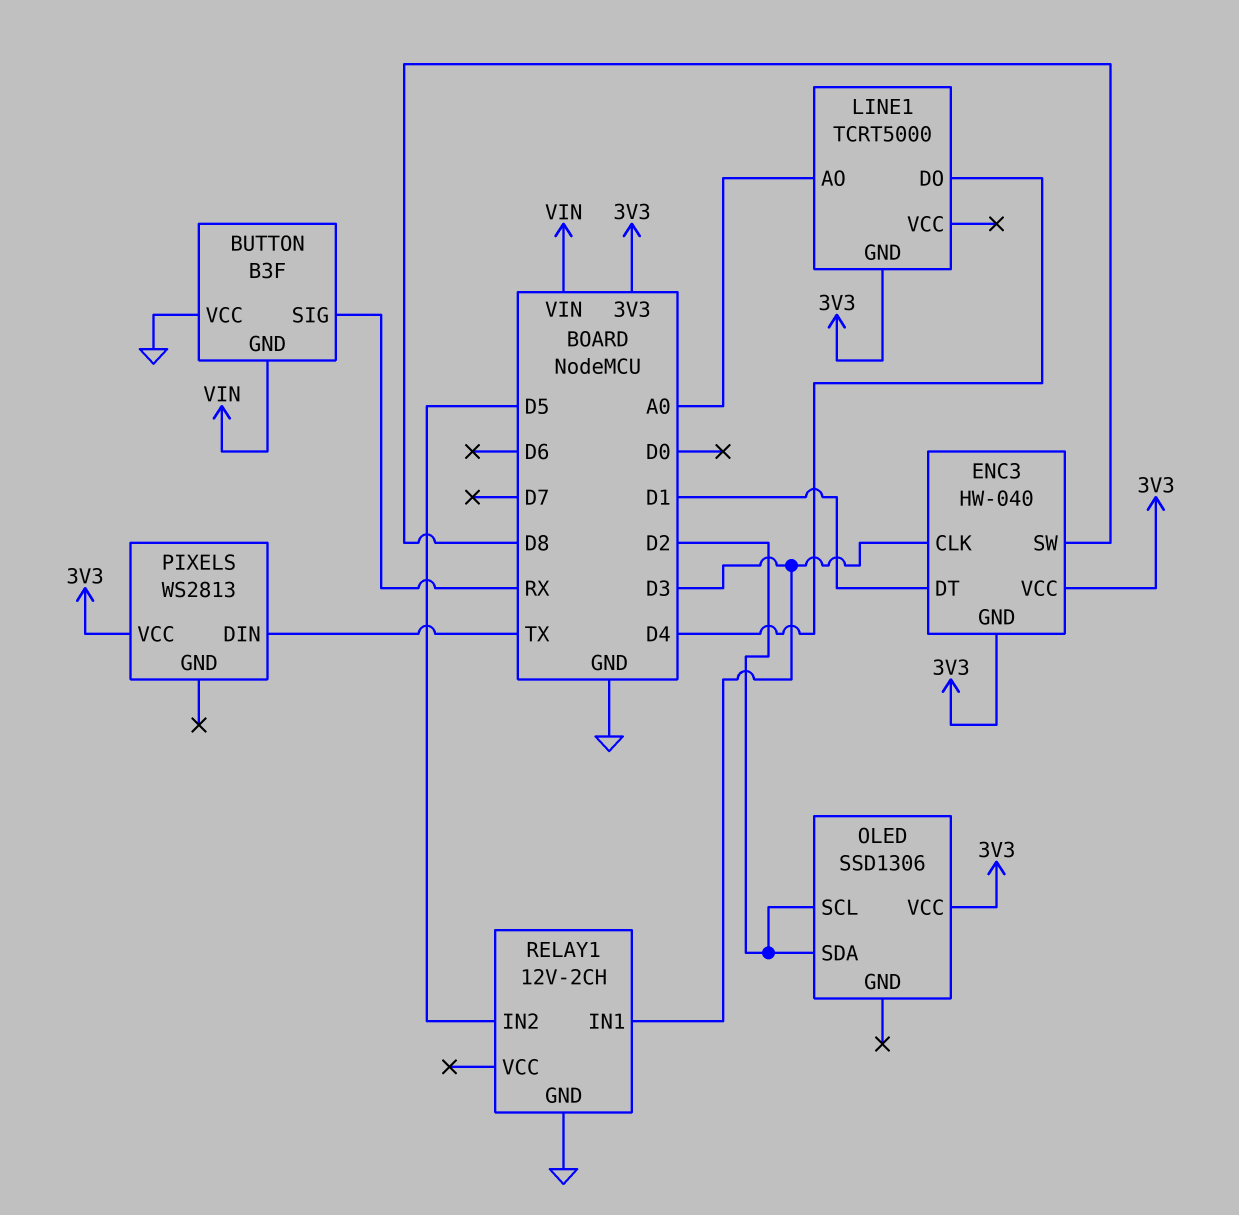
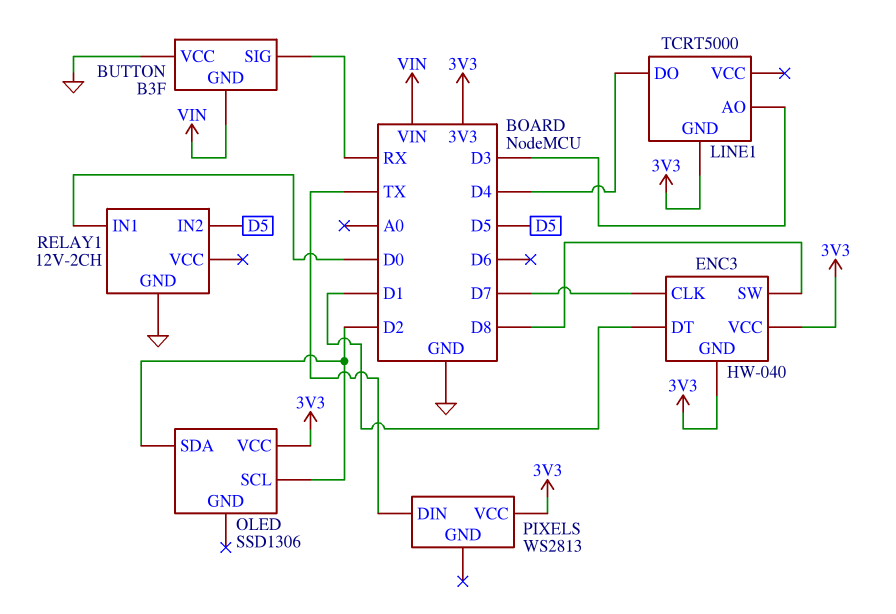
ENC3 pin CLK: D3 -> D7
LINE1 pin AO: A0 -> D3
RELAY1 pin IN1: D3 -> D0

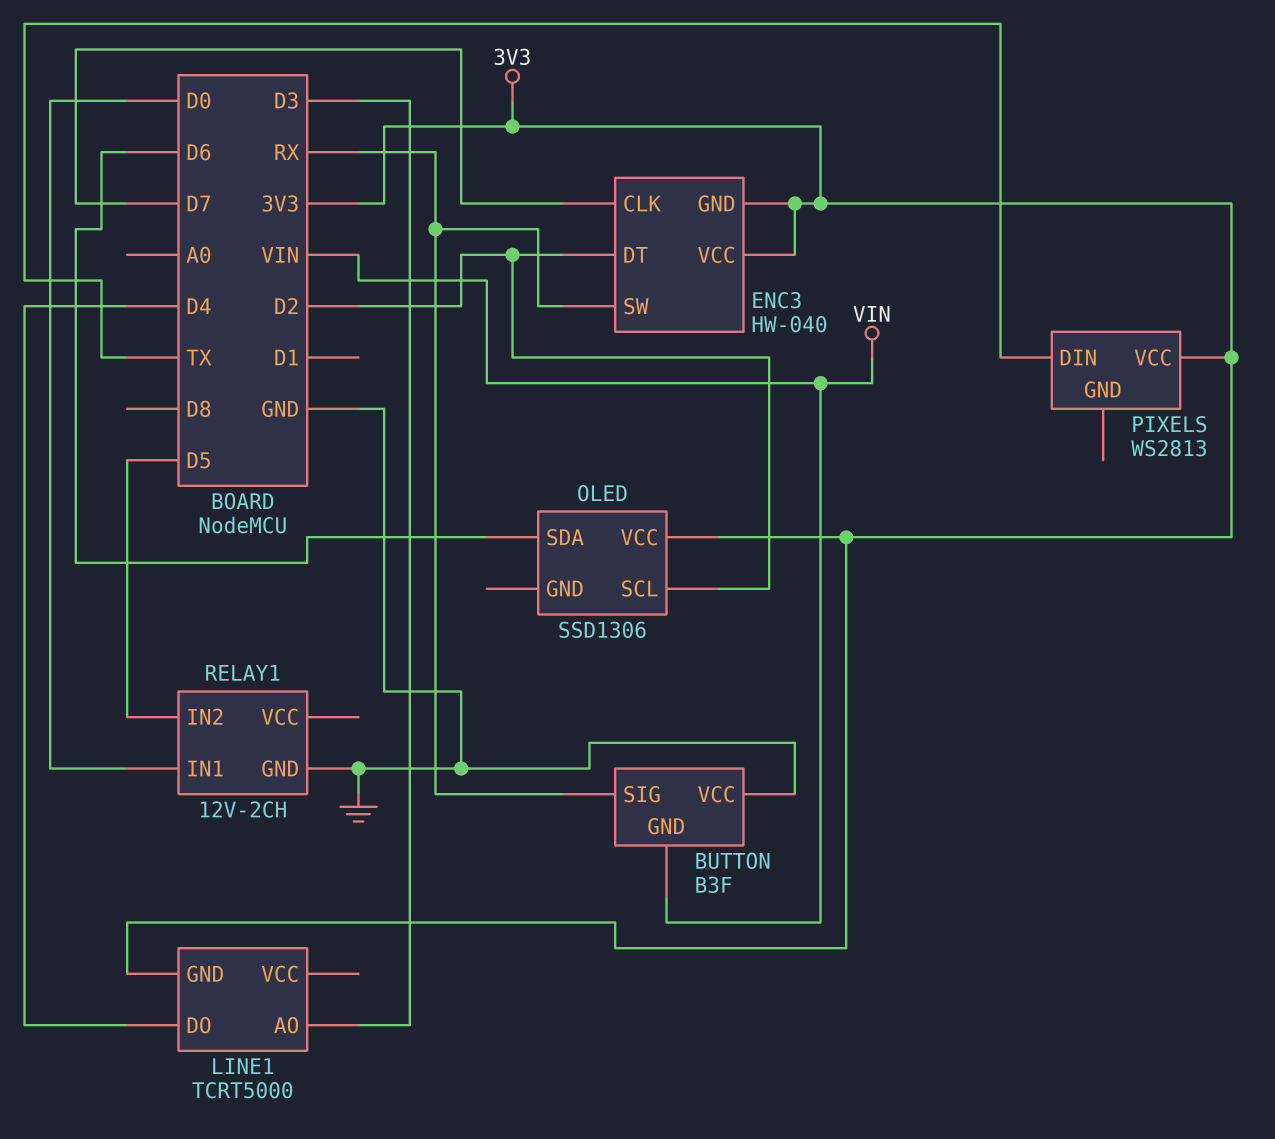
ENC3 pin DT: D1 -> D2
ENC3 pin SW: D8 -> RX
OLED pin SDA: D2 -> D6

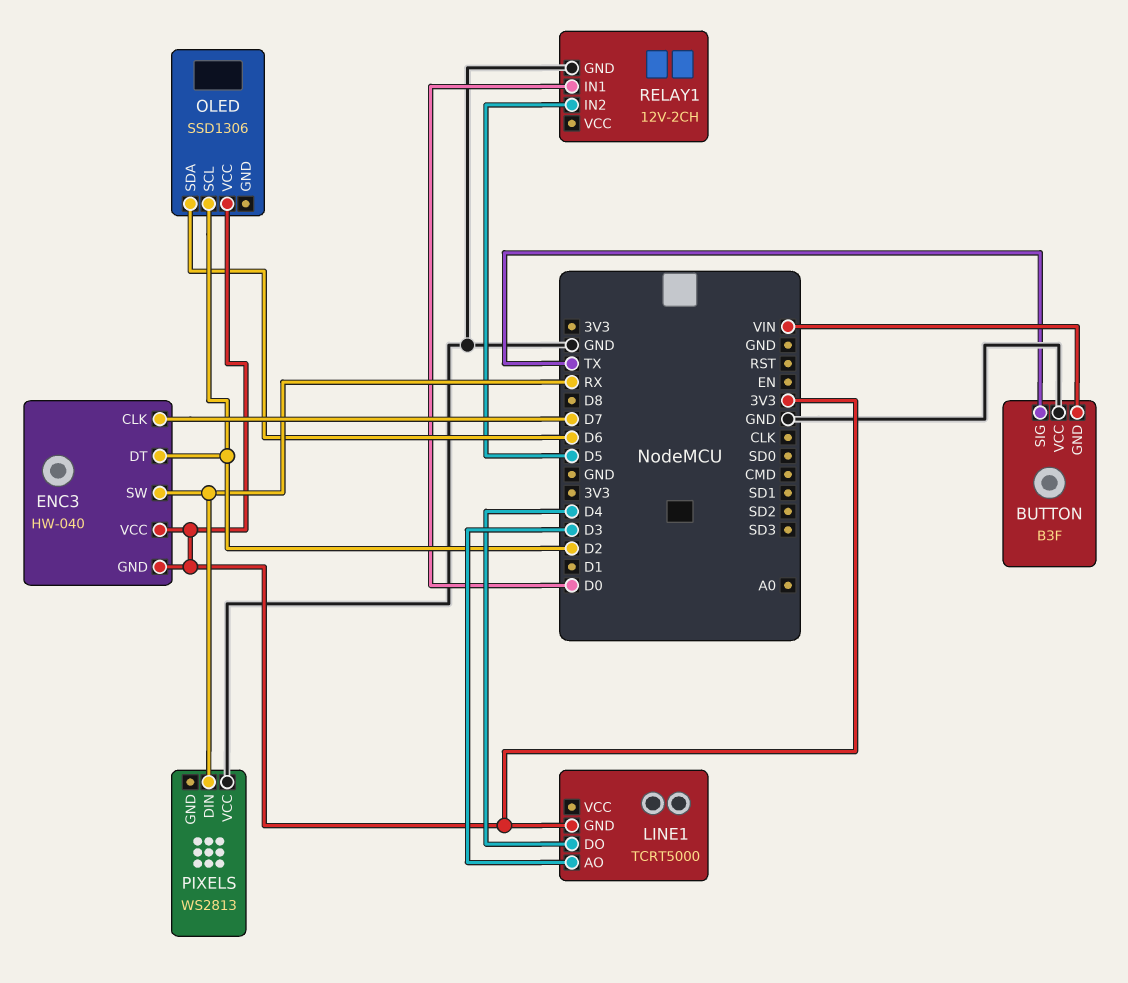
BUTTON pin SIG: RX -> TX
PIXELS pin DIN: TX -> RX
PIXELS pin VCC: 3V3 -> GND

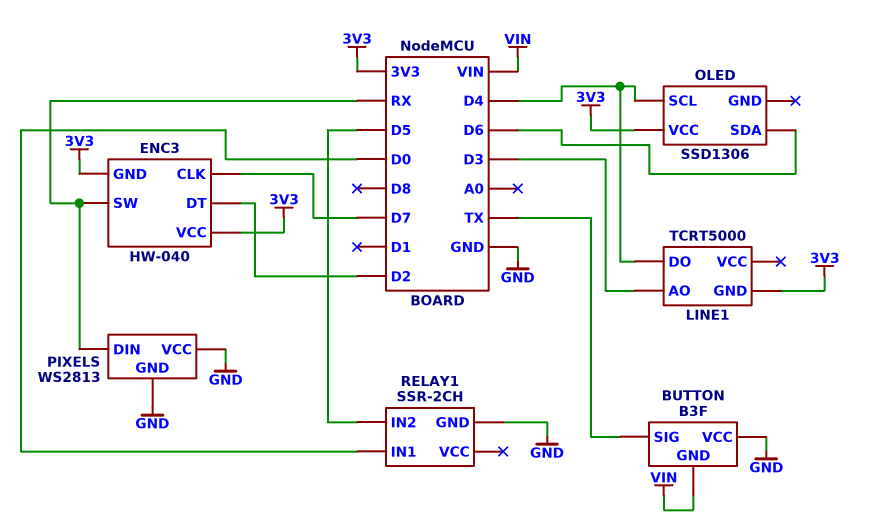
OLED pin SCL: D2 -> D4
PIXELS pin GND: none -> GND
RELAY1: 12V-2CH -> SSR-2CH

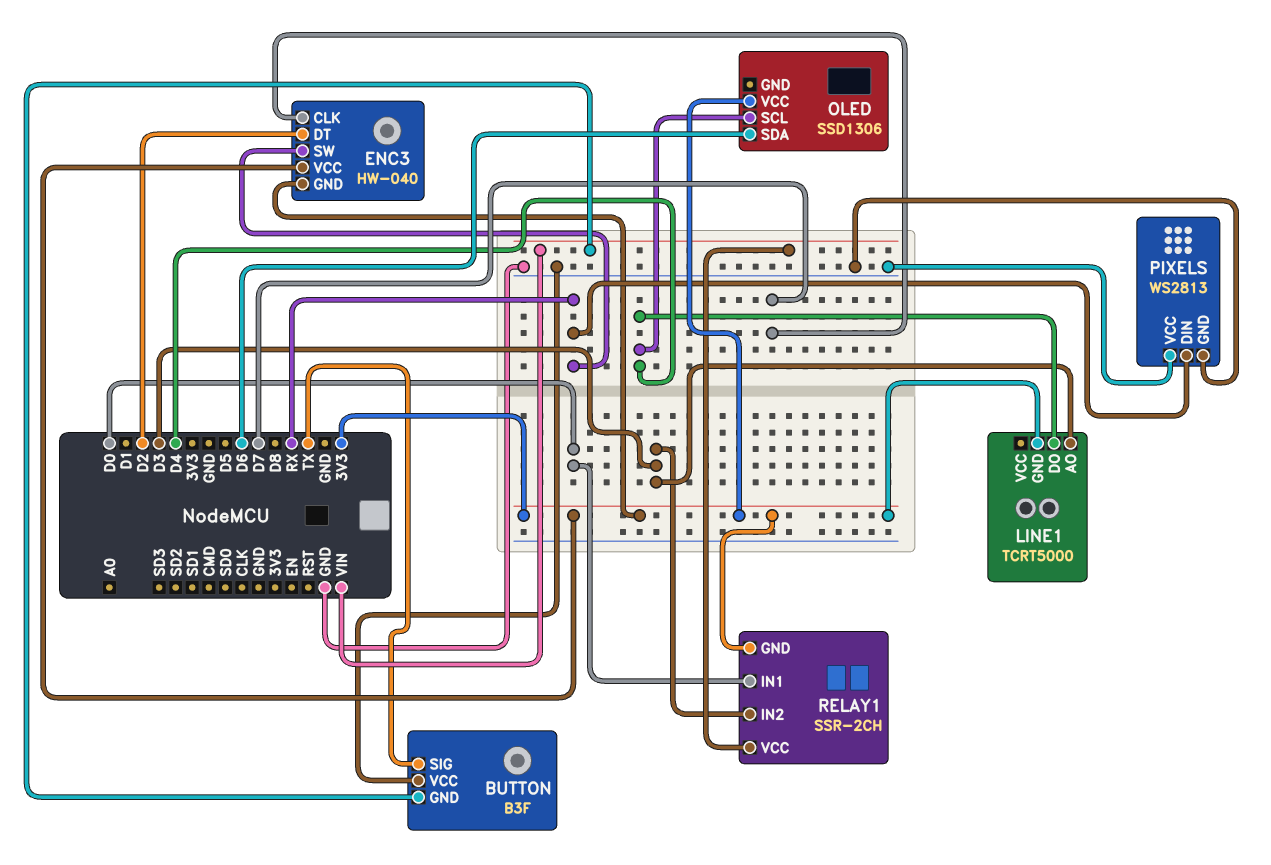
RELAY1 pin GND: GND -> 3V3
RELAY1 pin IN2: D5 -> D3
RELAY1 pin VCC: none -> VIN

